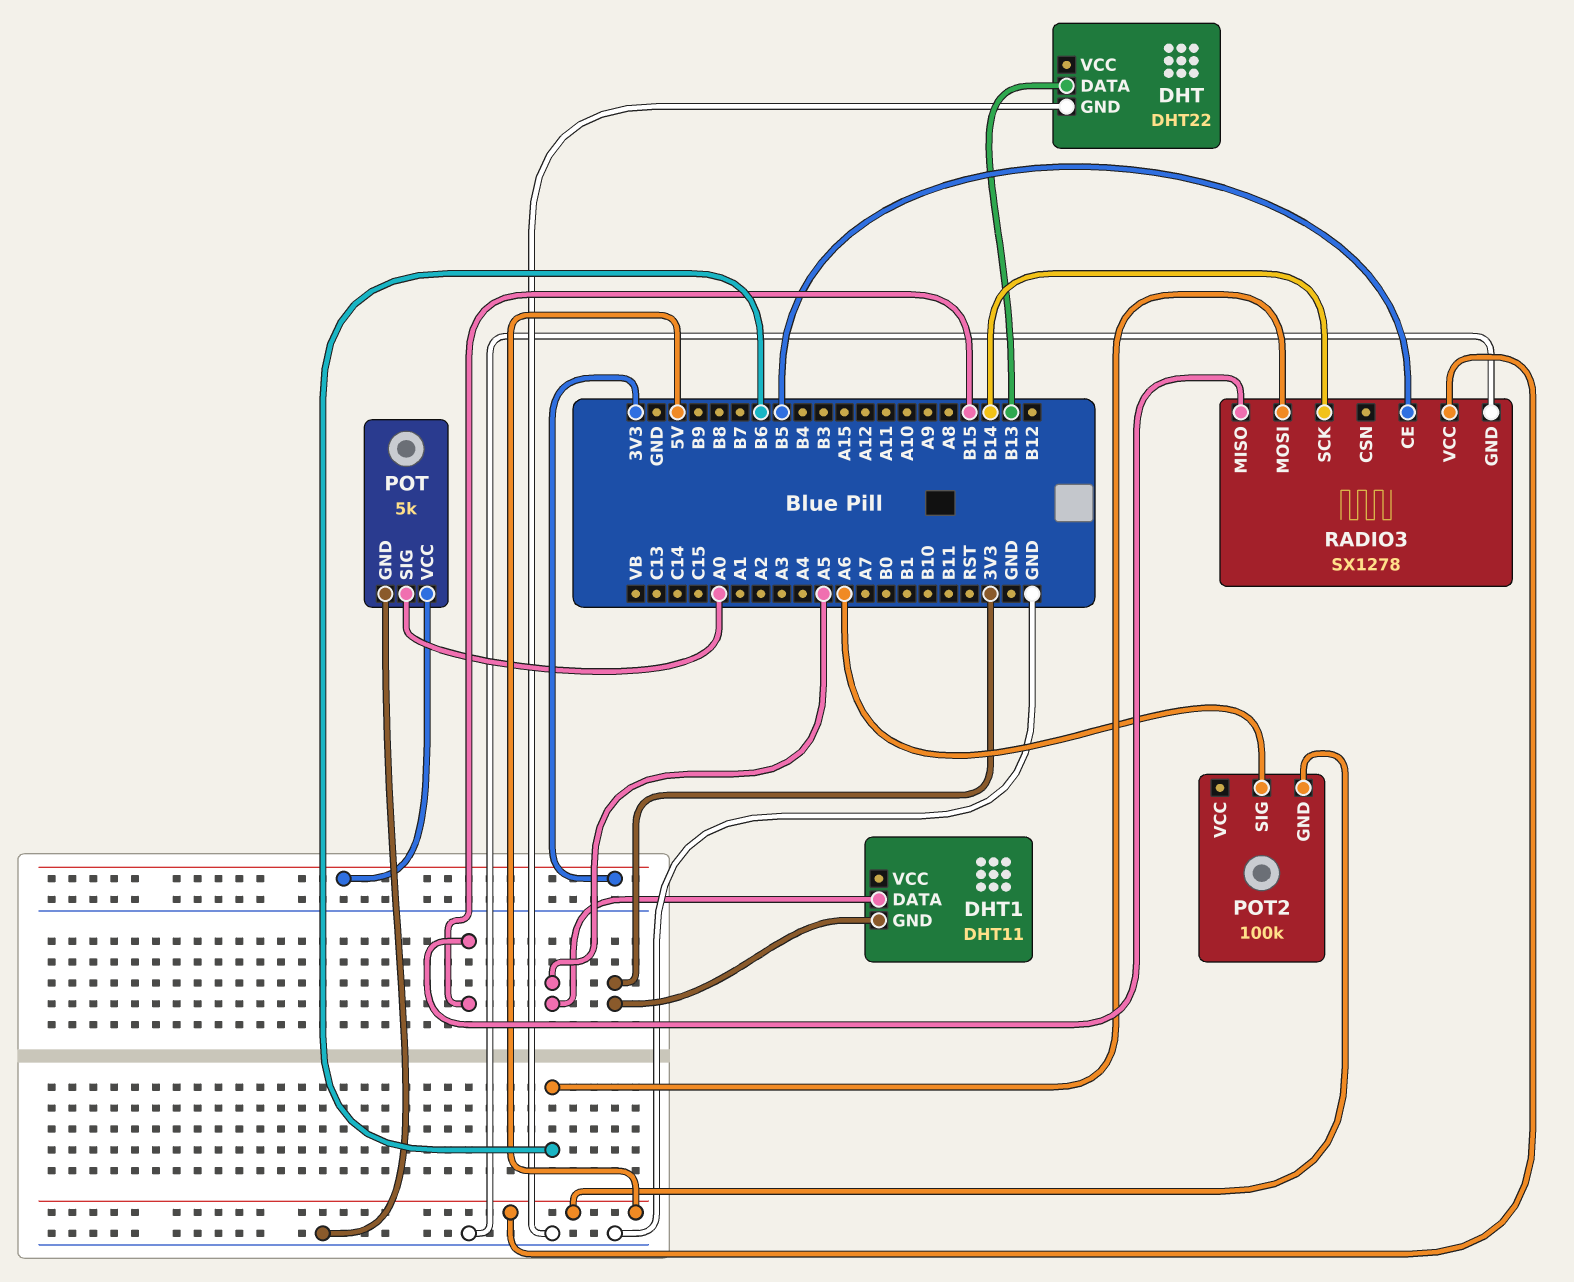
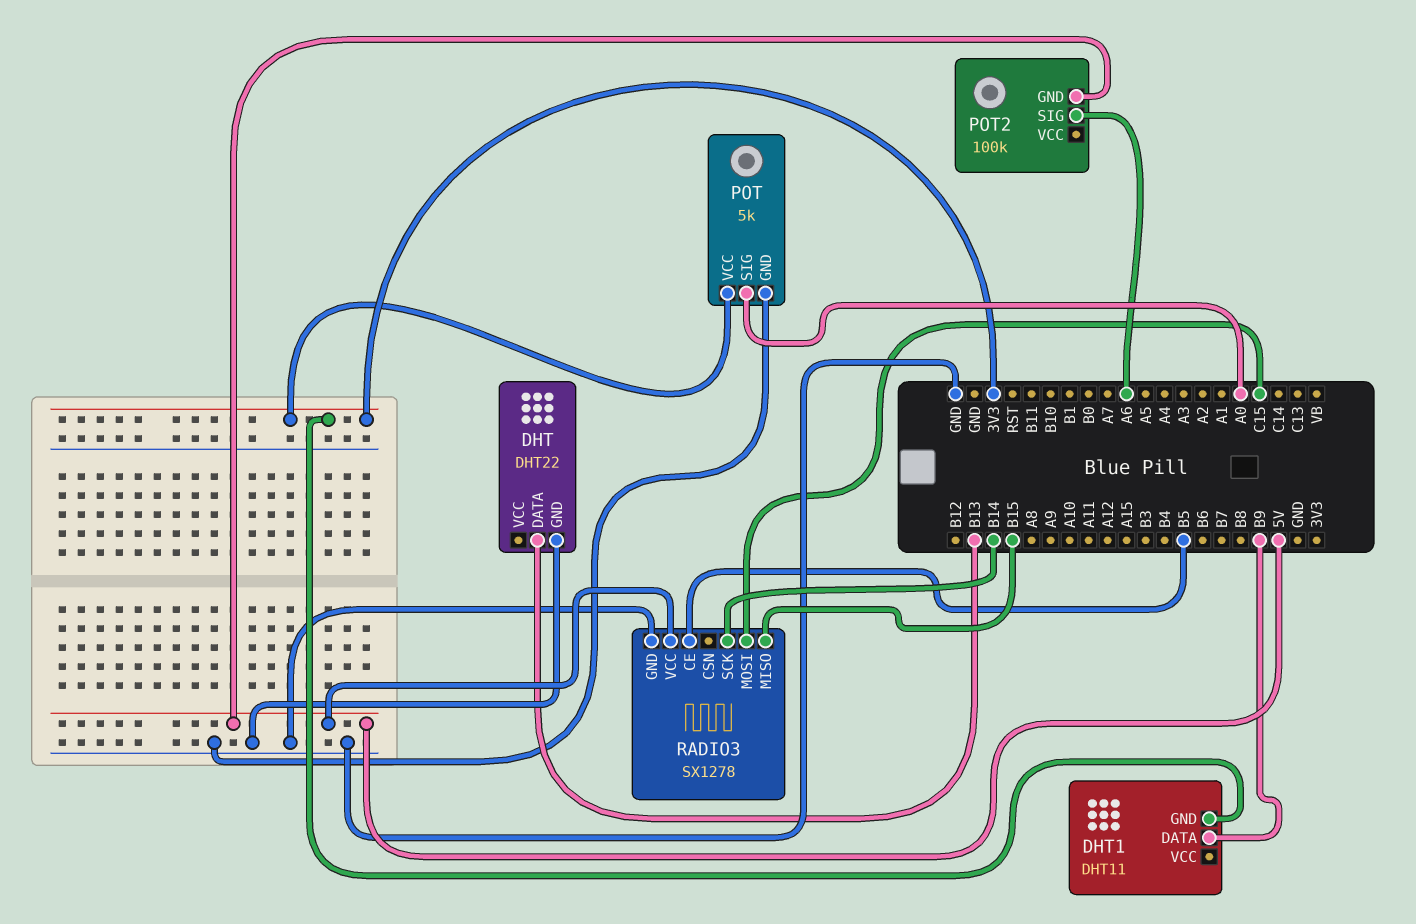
DHT1 pin DATA: A5 -> B9
RADIO3 pin MOSI: B6 -> C15

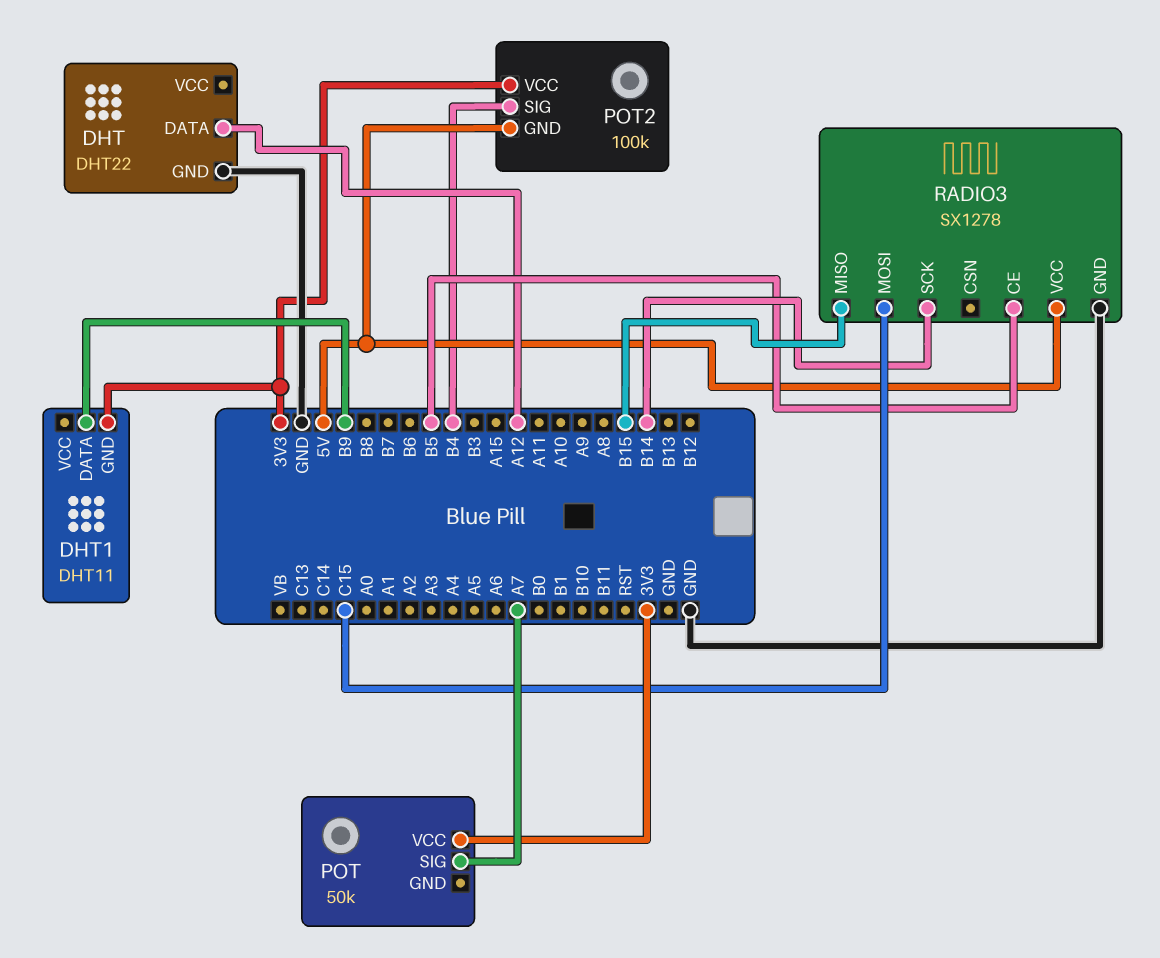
DHT pin DATA: B13 -> A12
POT: 5k -> 50k
POT pin GND: GND -> none
POT pin SIG: A0 -> A7
POT2 pin SIG: A6 -> B4
POT2 pin VCC: none -> 3V3

